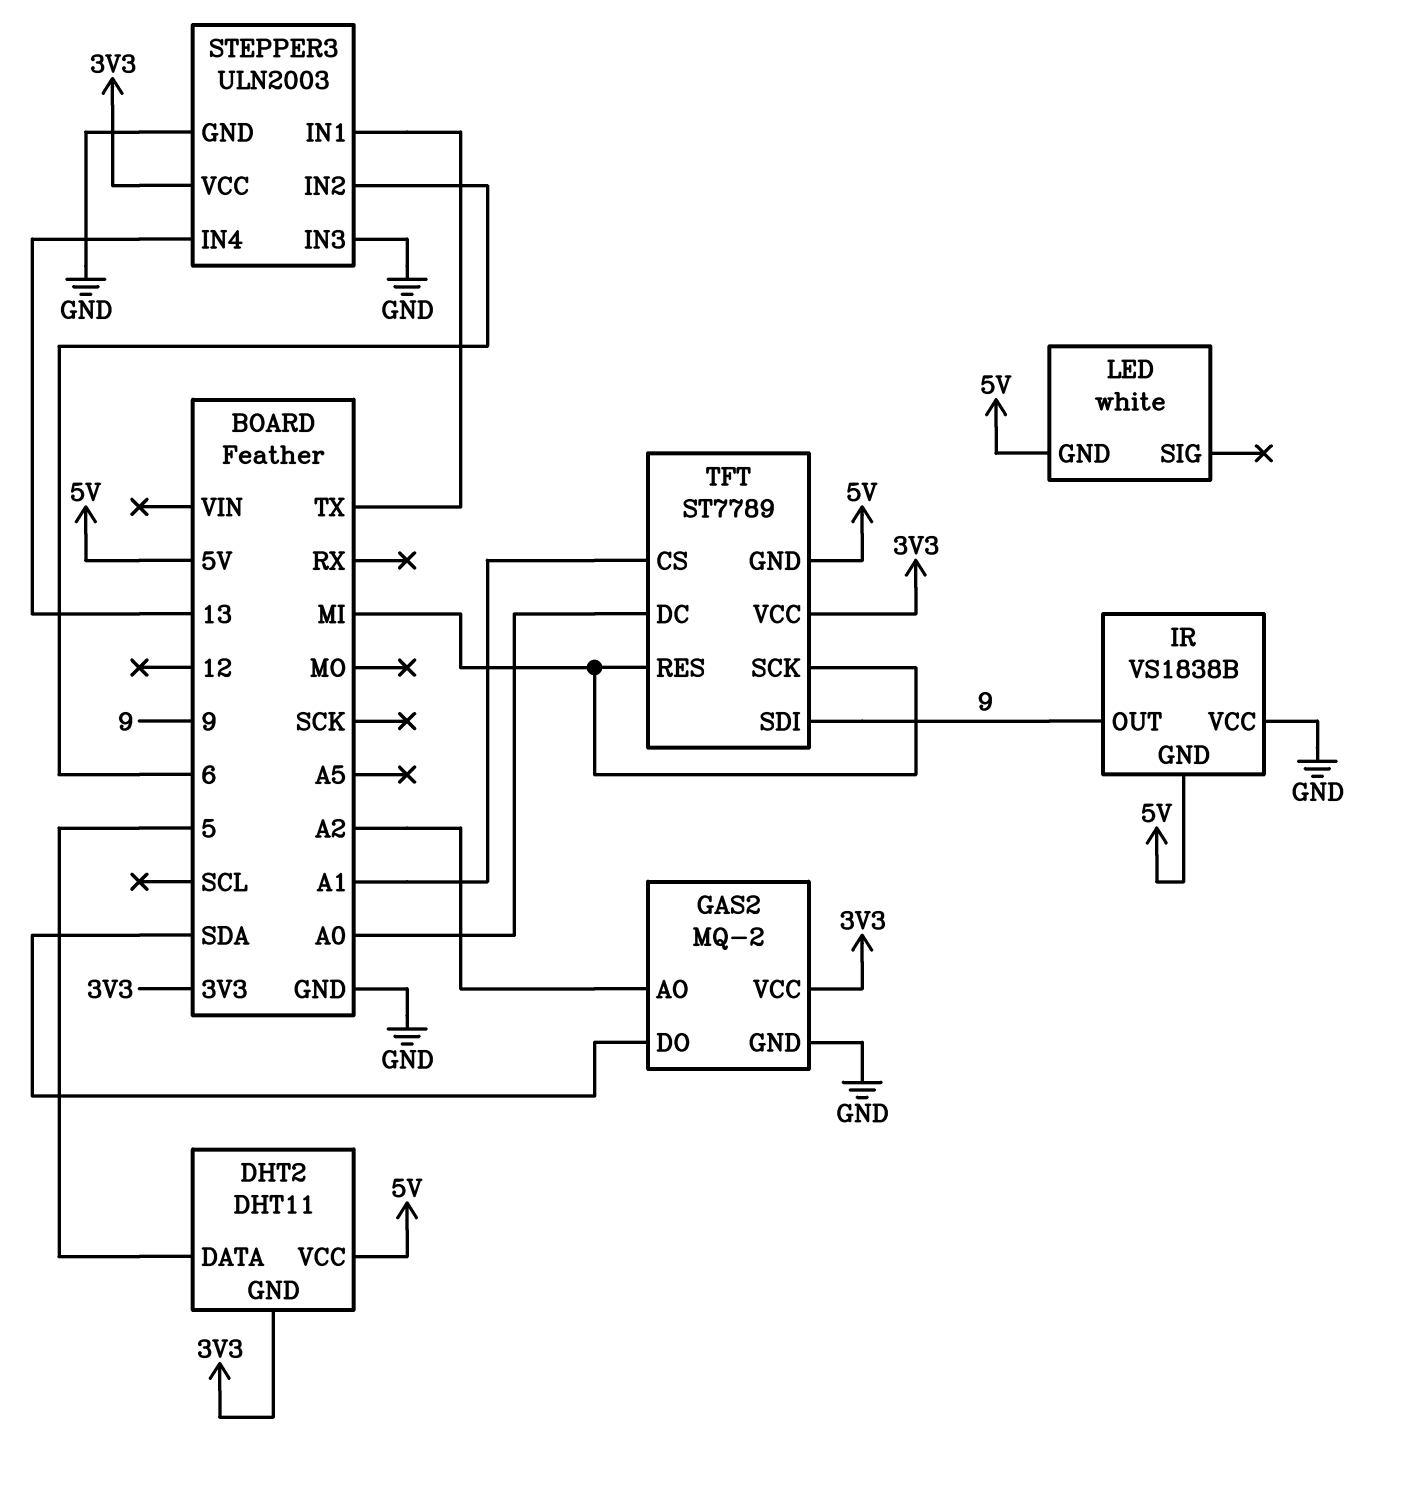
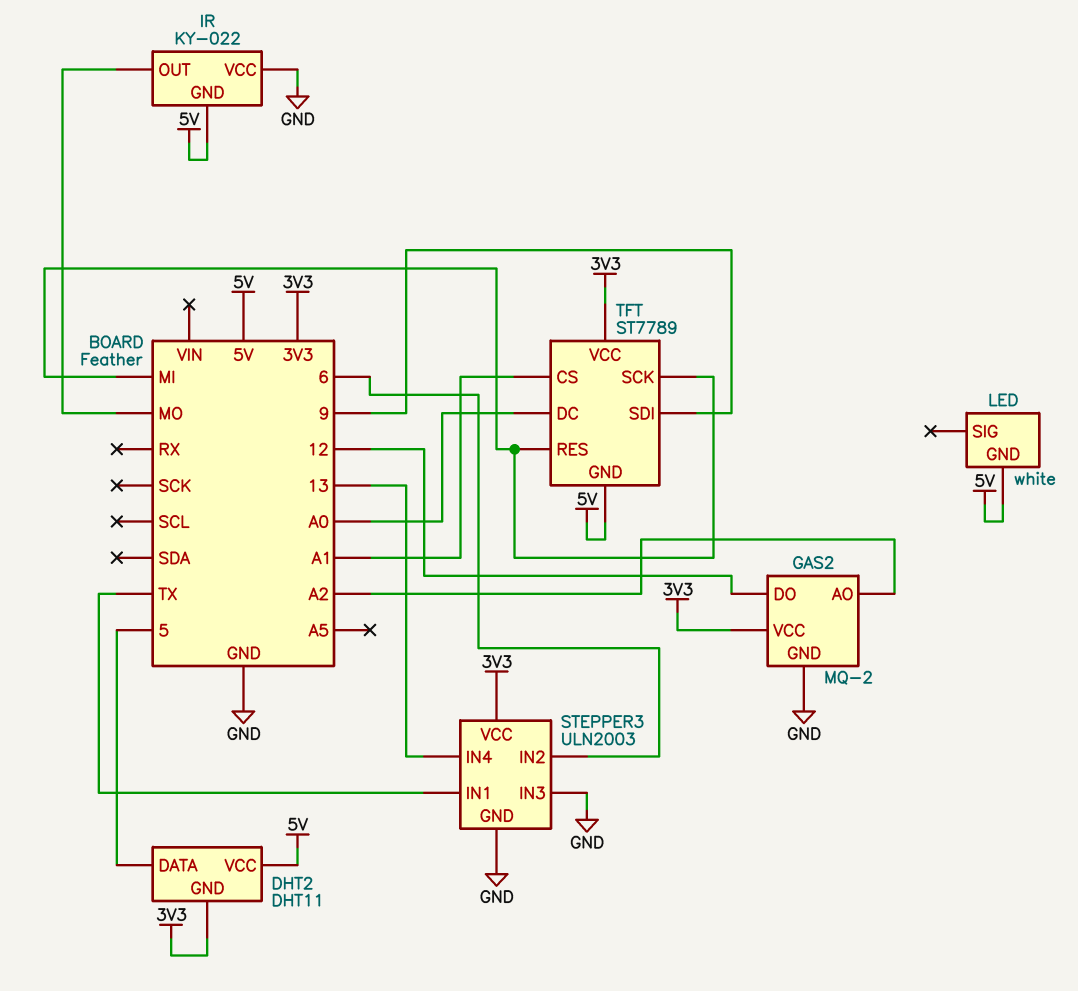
GAS2 pin DO: SDA -> 12
IR: VS1838B -> KY-022
IR pin OUT: 9 -> MO

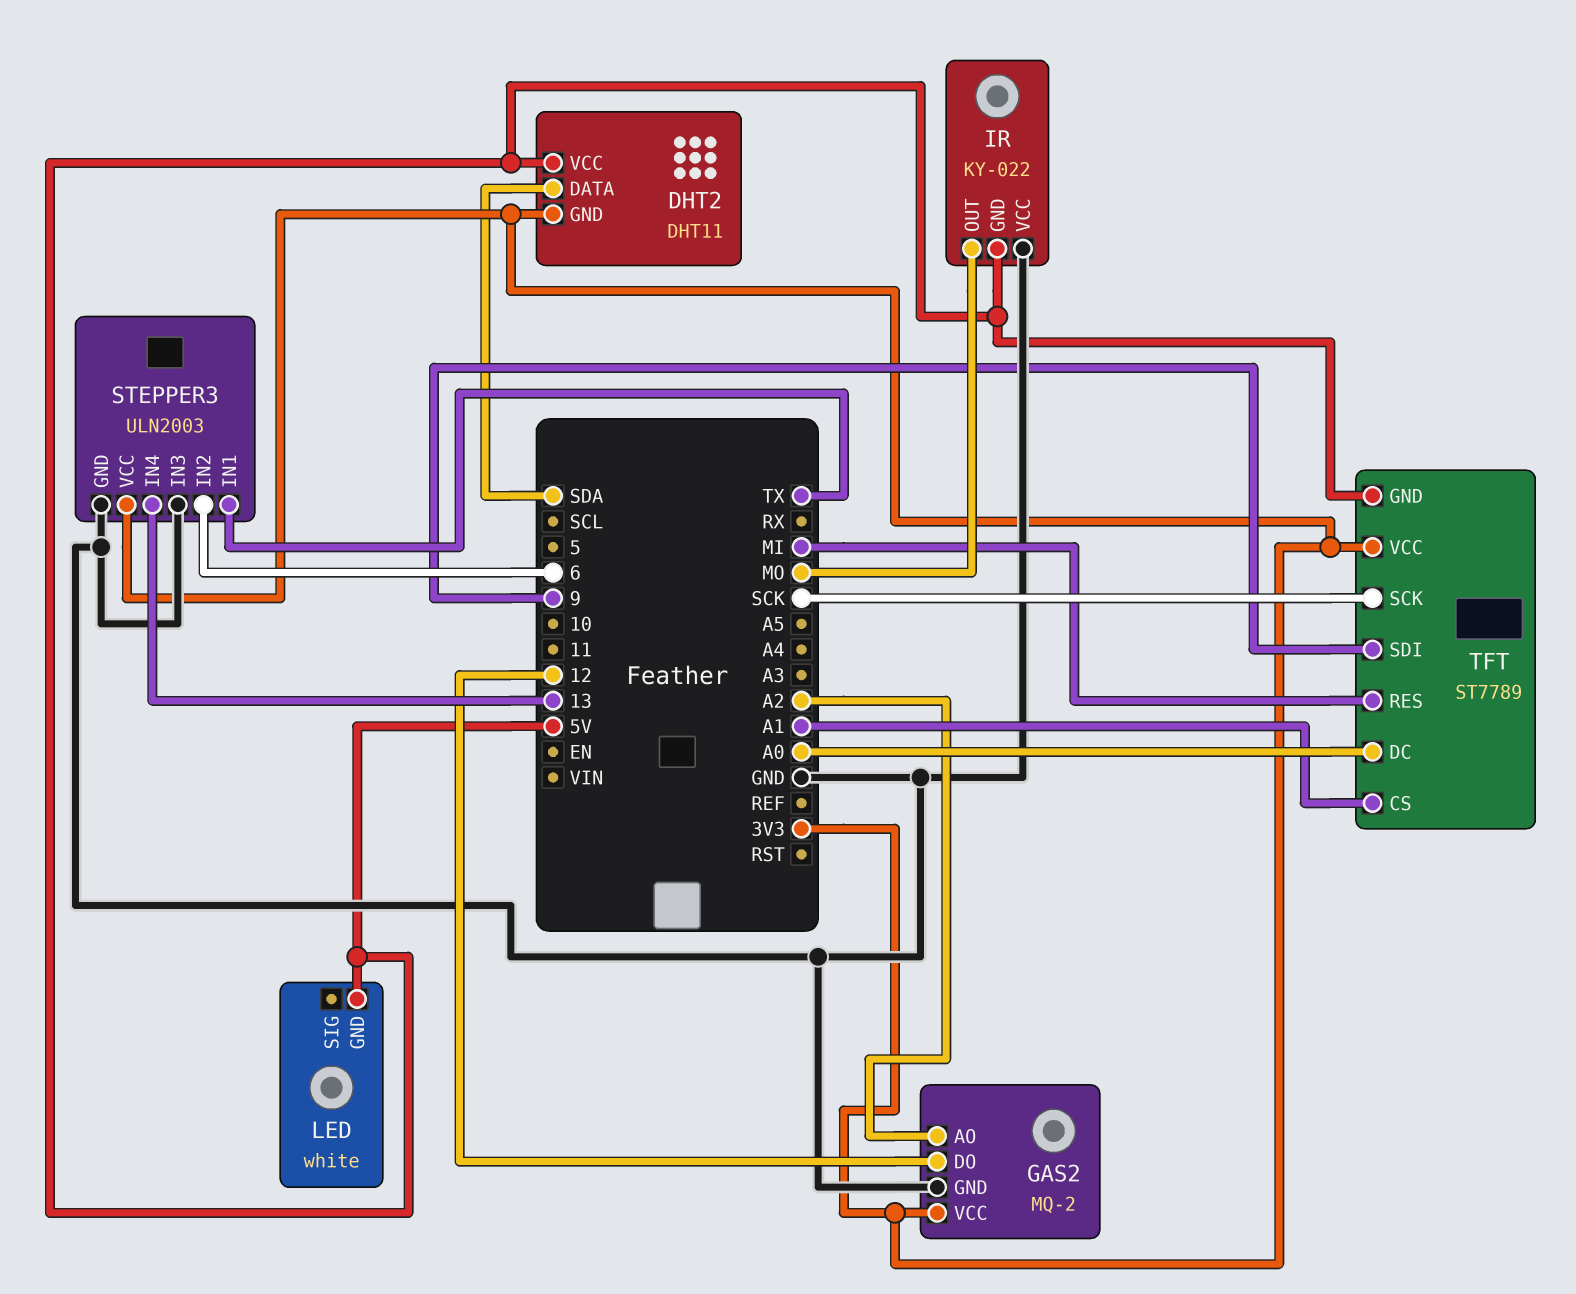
DHT2 pin DATA: 5 -> SDA
TFT pin SCK: MI -> SCK

